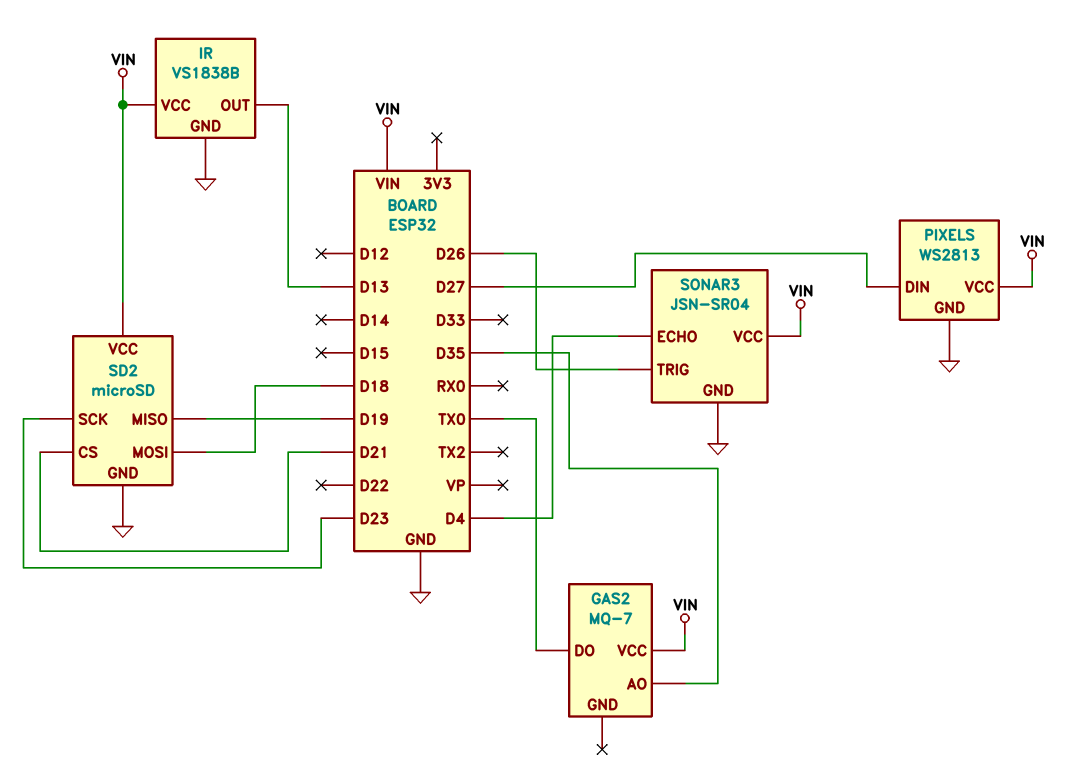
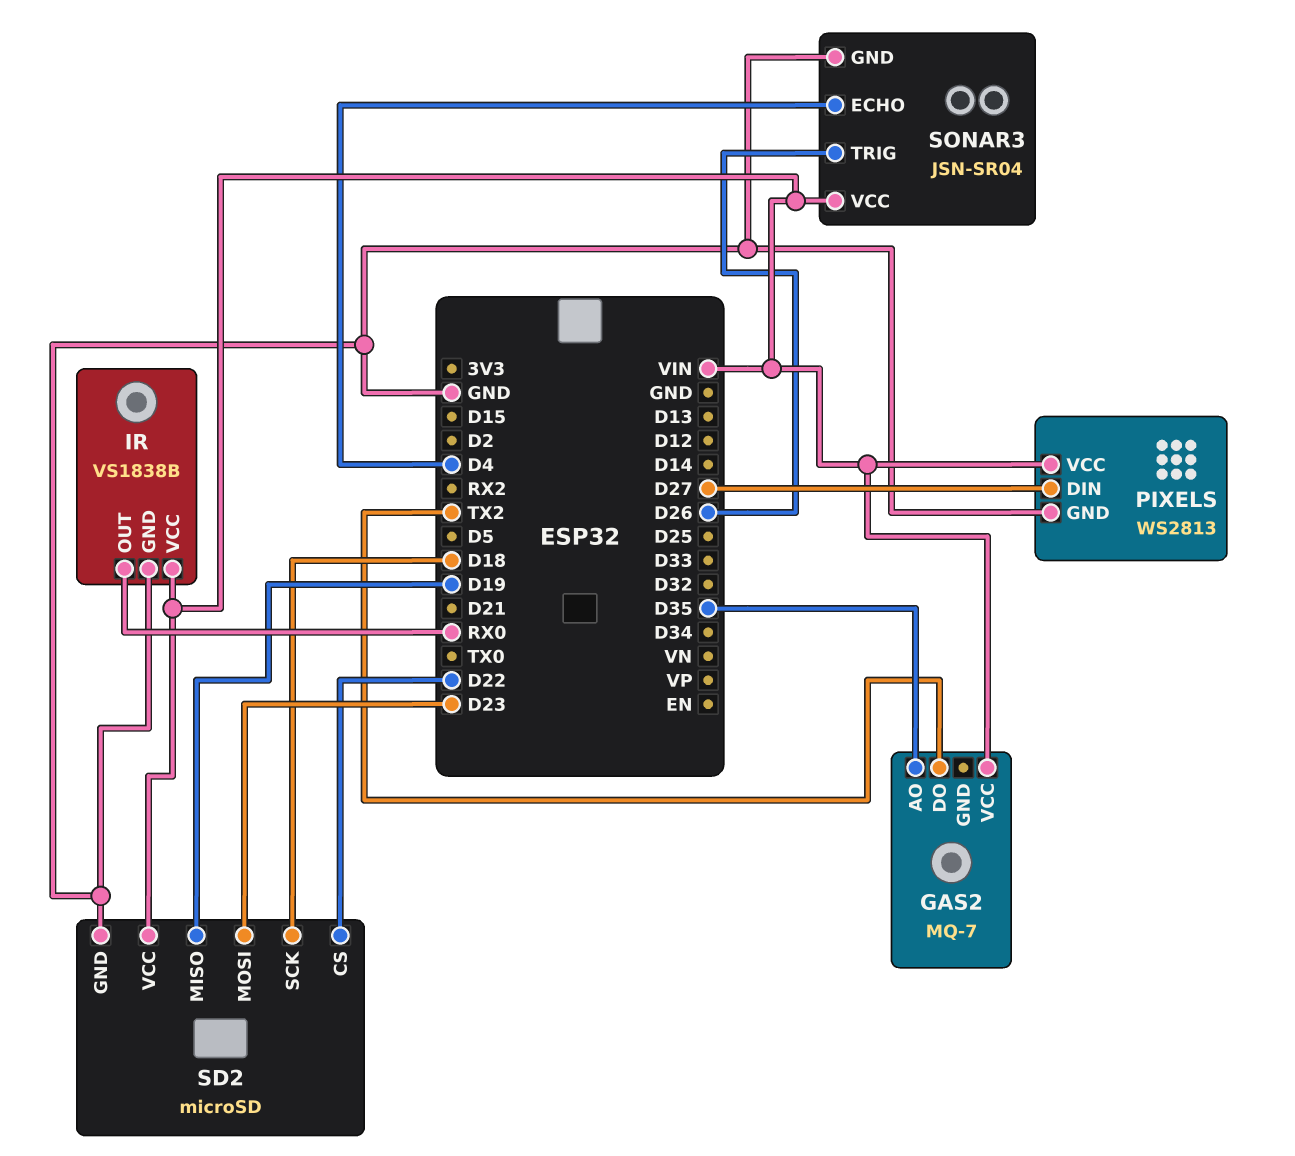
GAS2 pin DO: TX0 -> TX2
IR pin OUT: D13 -> RX0
SD2 pin CS: D21 -> D22
SD2 pin MOSI: D18 -> D23
SD2 pin SCK: D23 -> D18

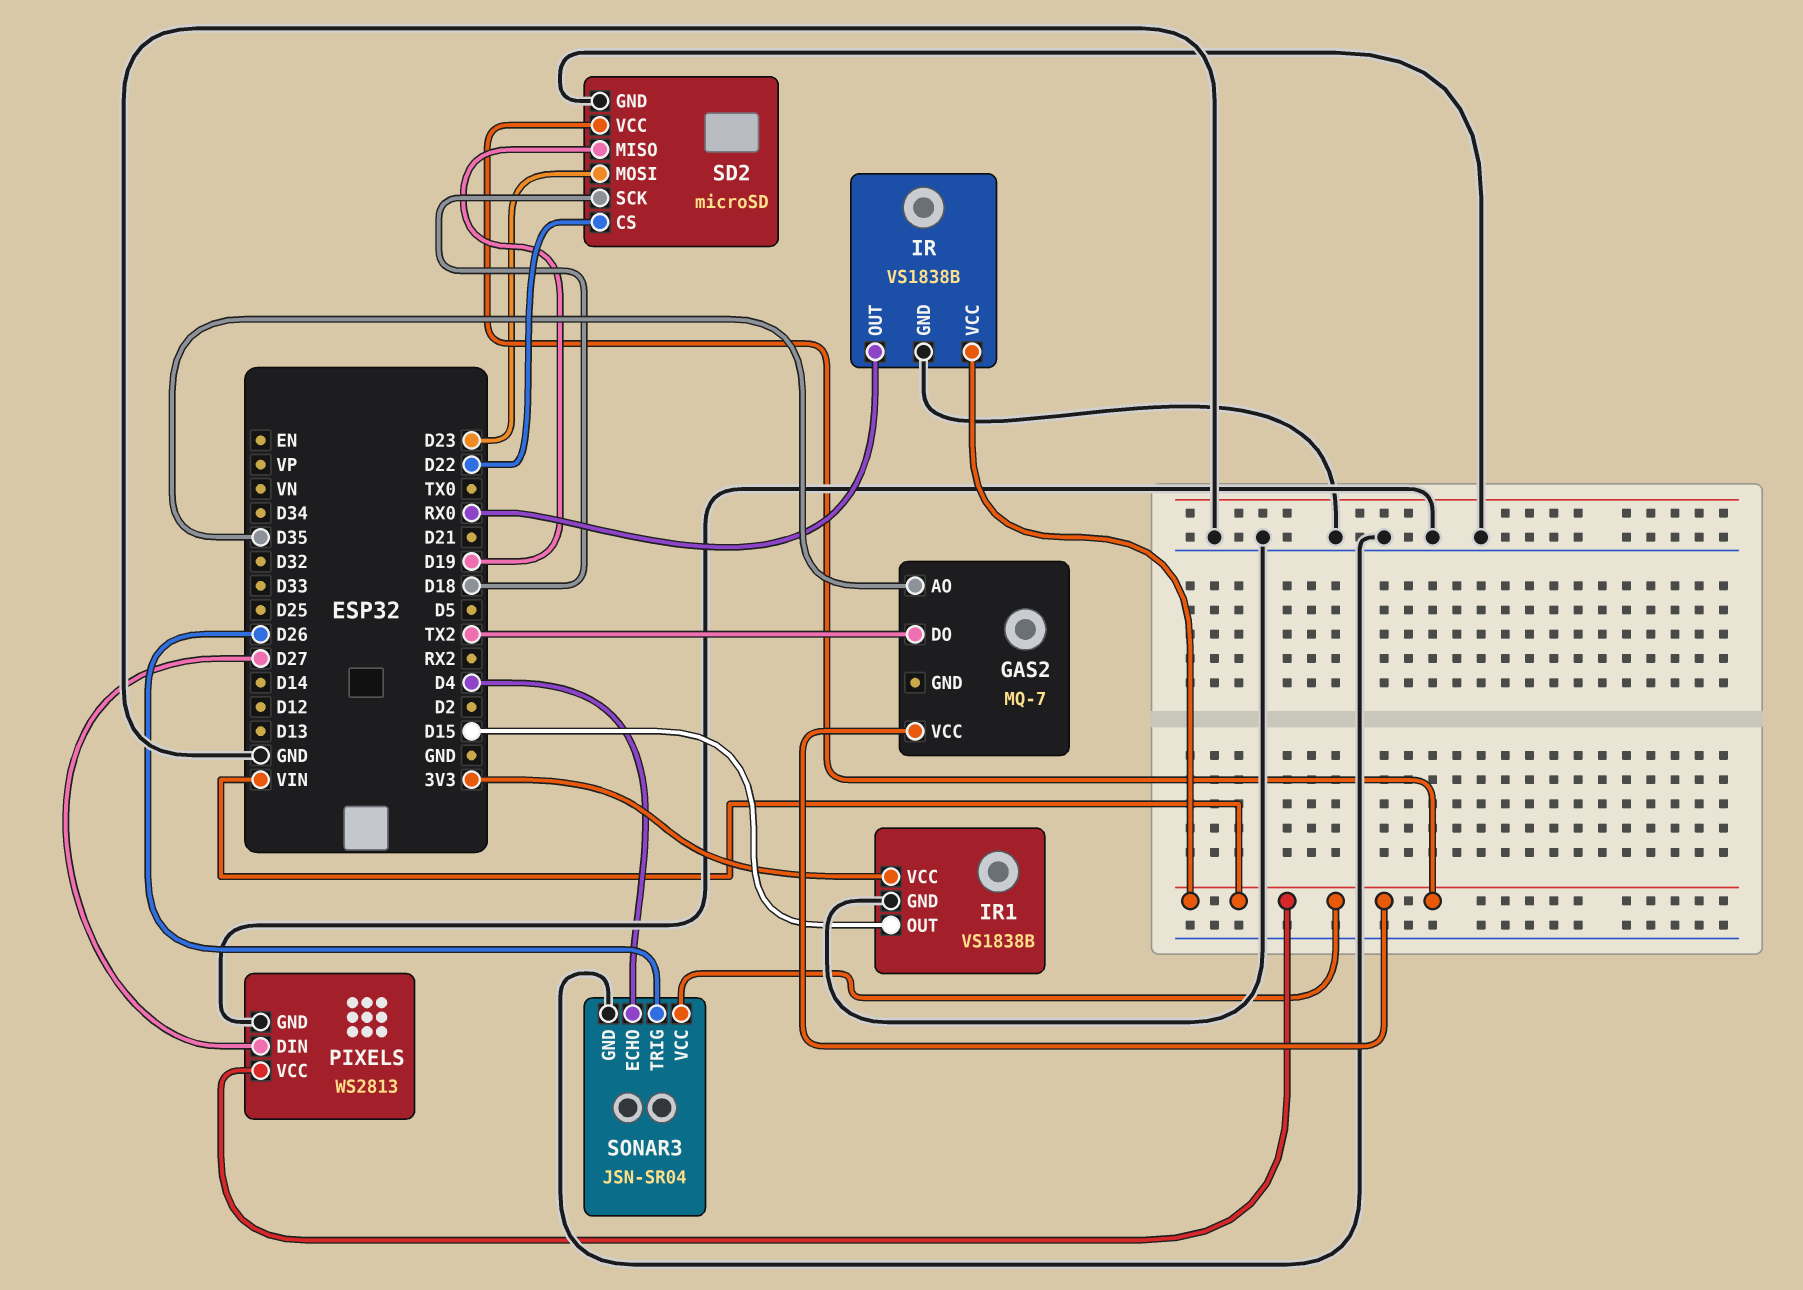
IR1: none -> VS1838B
IR1 pin GND: none -> GND
IR1 pin OUT: none -> D15
IR1 pin VCC: none -> 3V3

